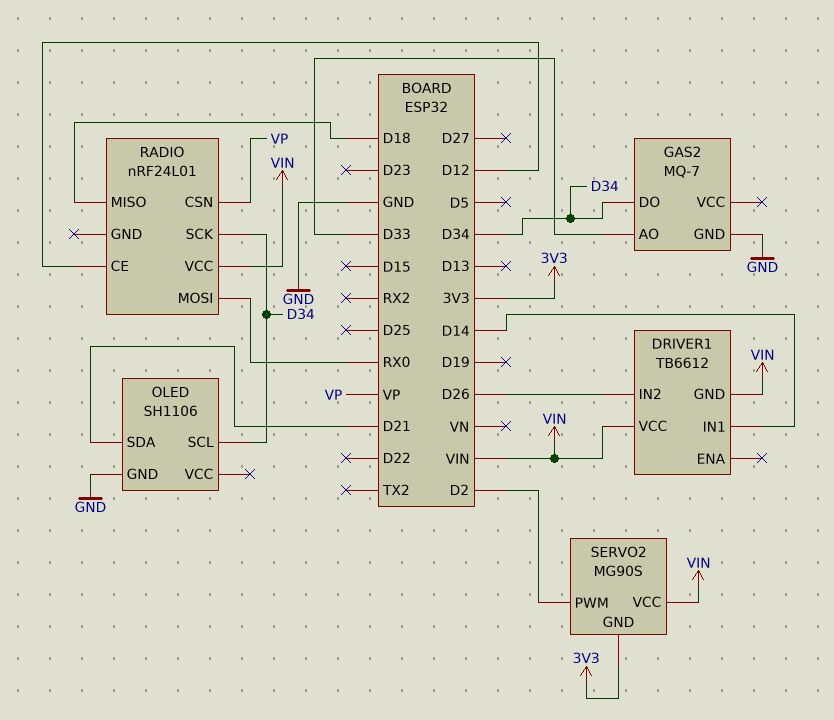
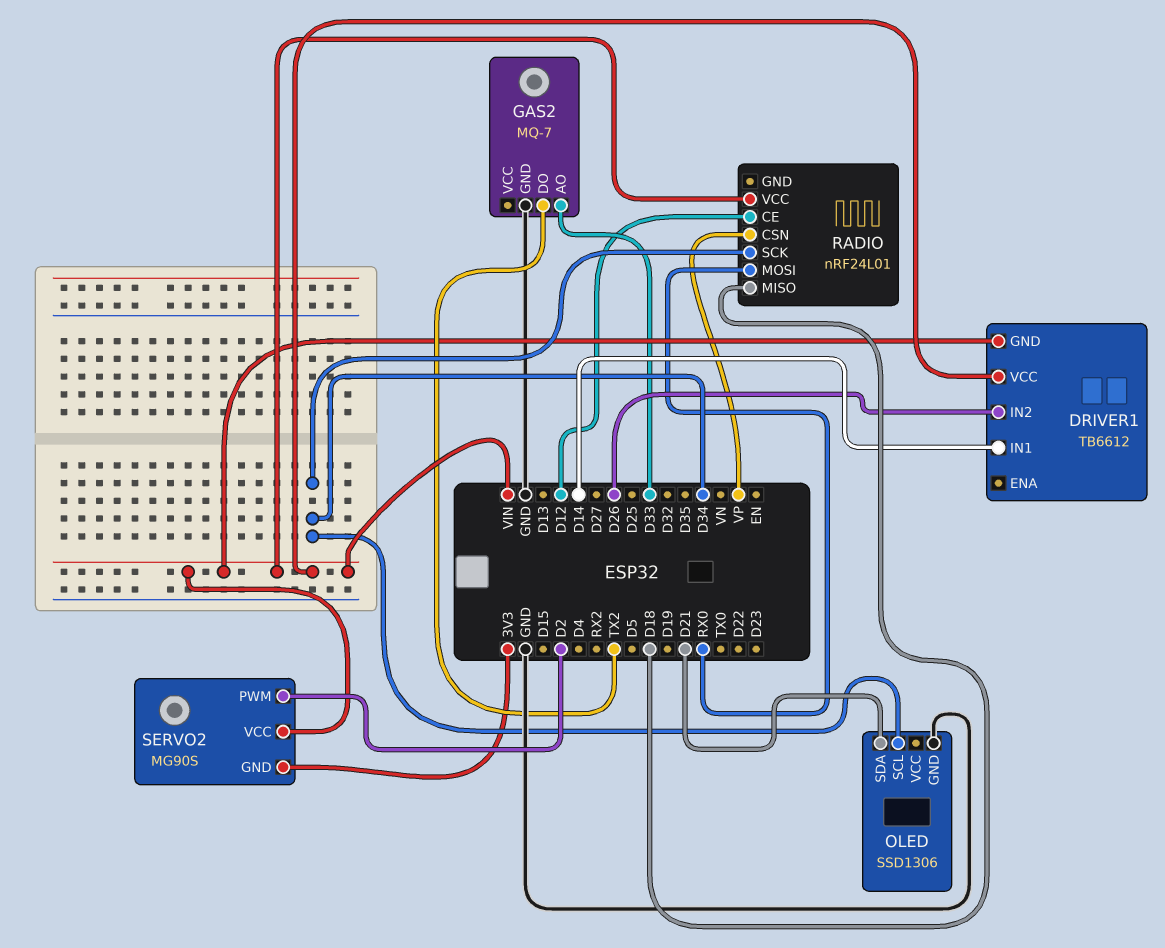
GAS2 pin DO: D34 -> TX2
OLED: SH1106 -> SSD1306

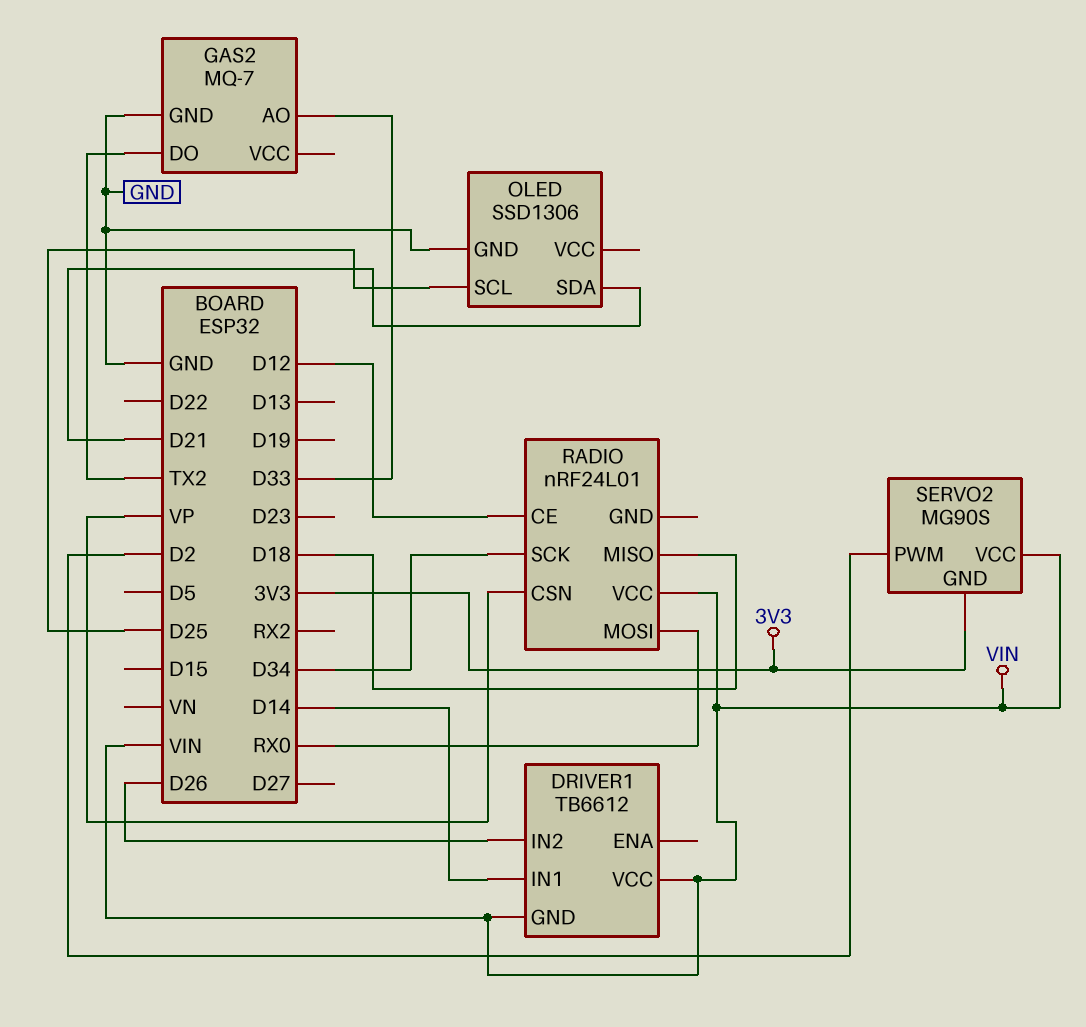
OLED pin SCL: D34 -> D25

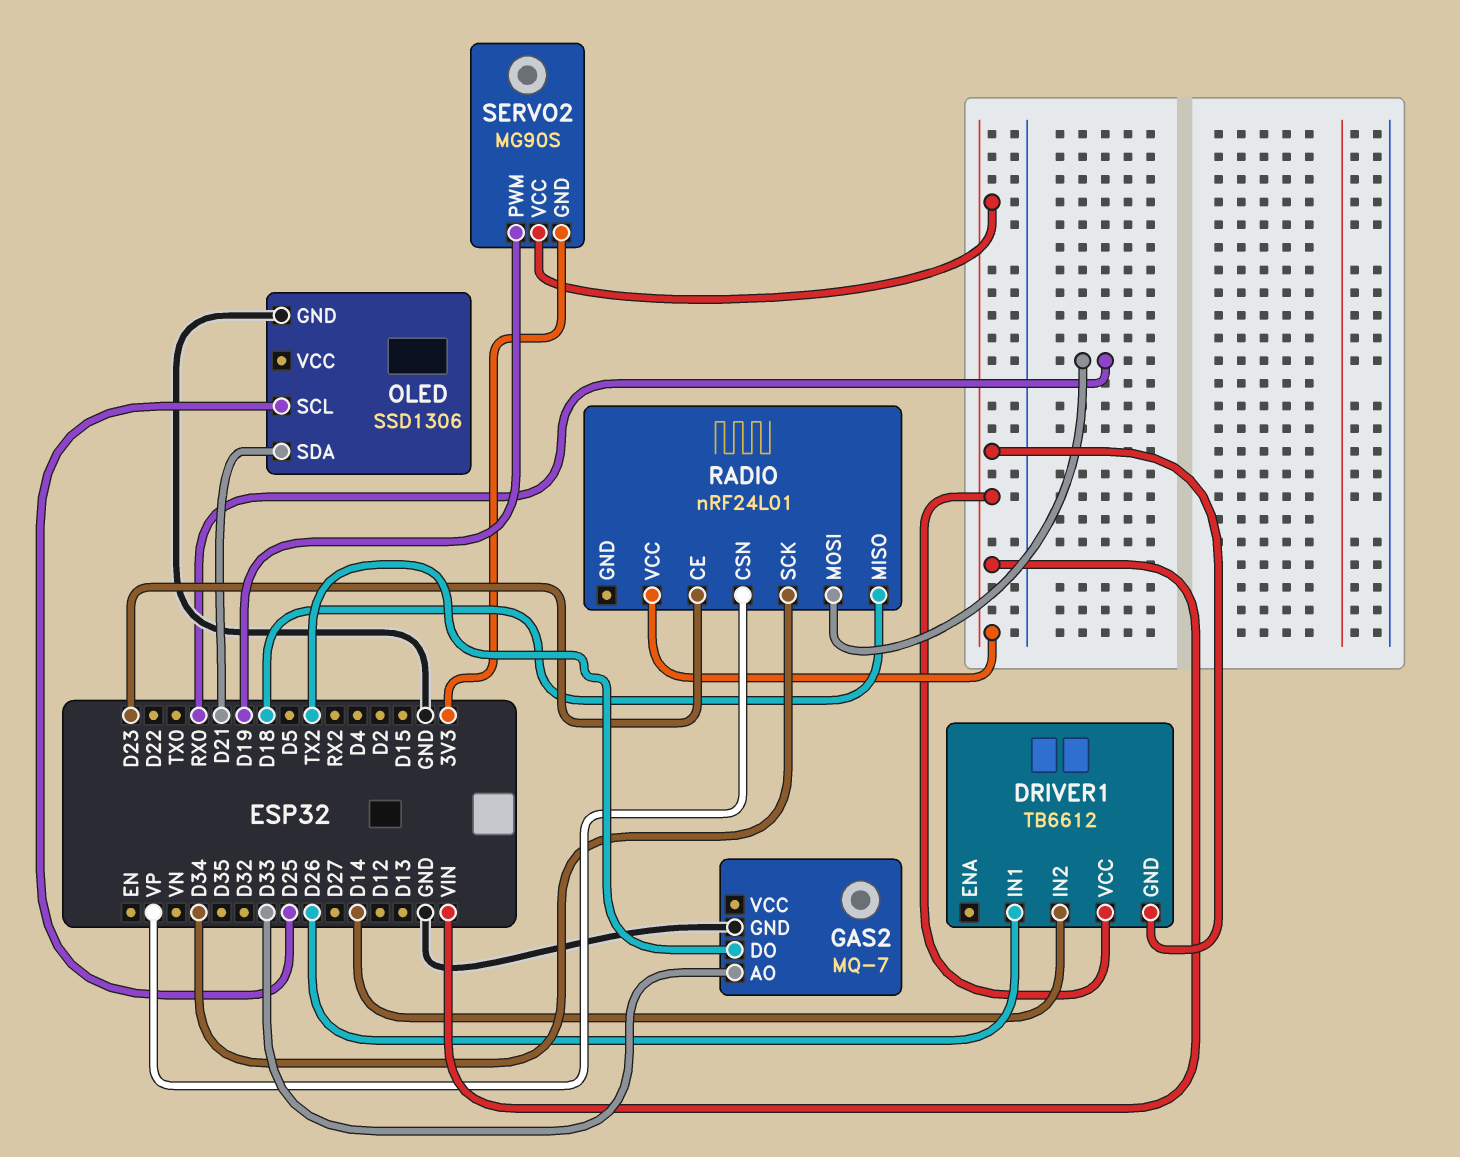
DRIVER1 pin IN1: D14 -> D26
DRIVER1 pin IN2: D26 -> D14
RADIO pin CE: D12 -> D23
SERVO2 pin PWM: D2 -> D19

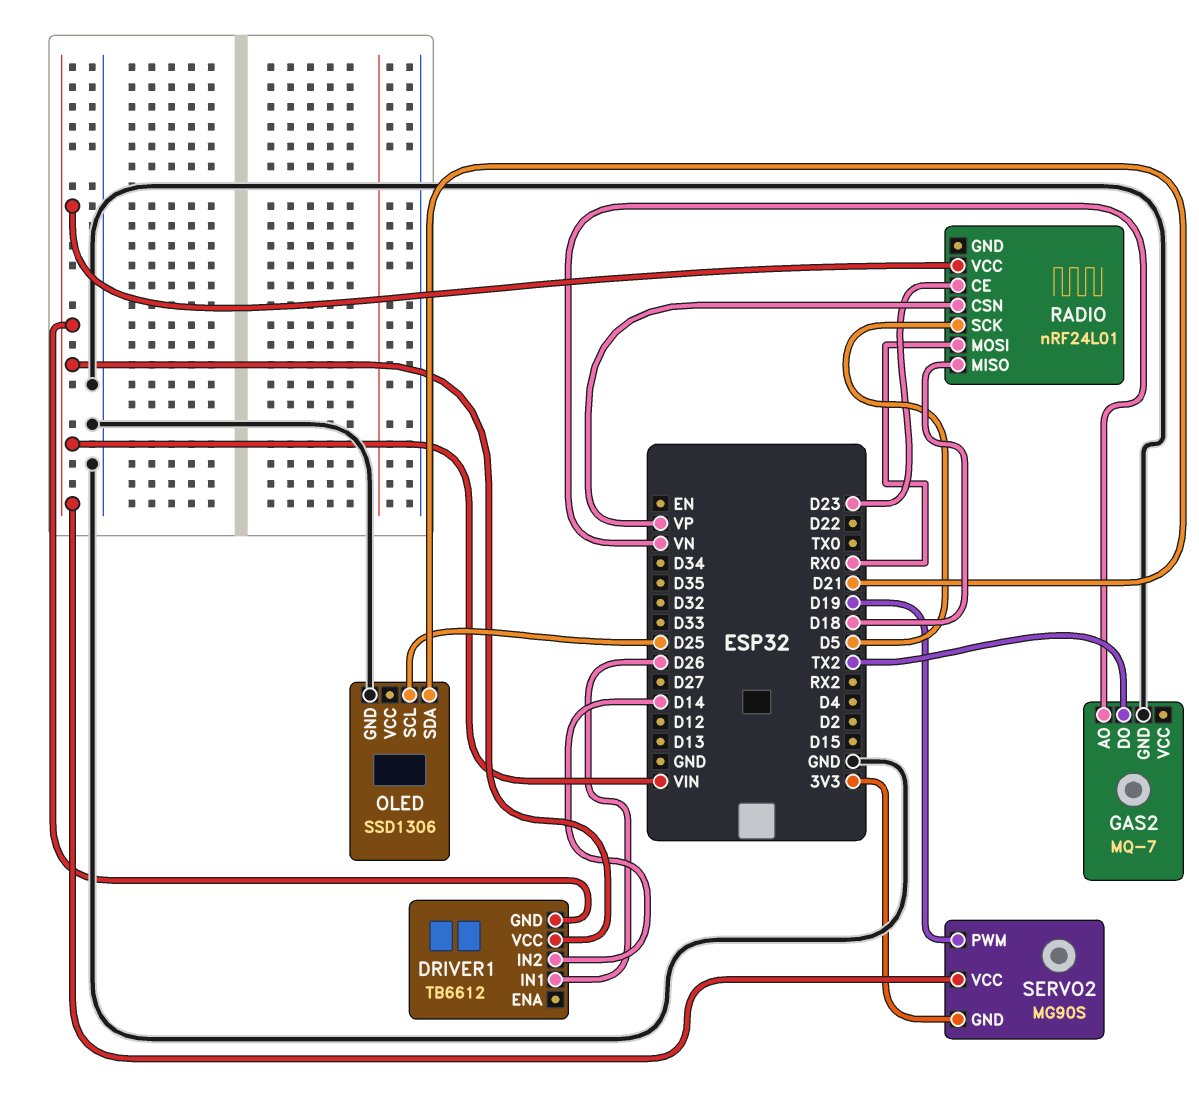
GAS2 pin AO: D33 -> VN
RADIO pin SCK: D34 -> D5

